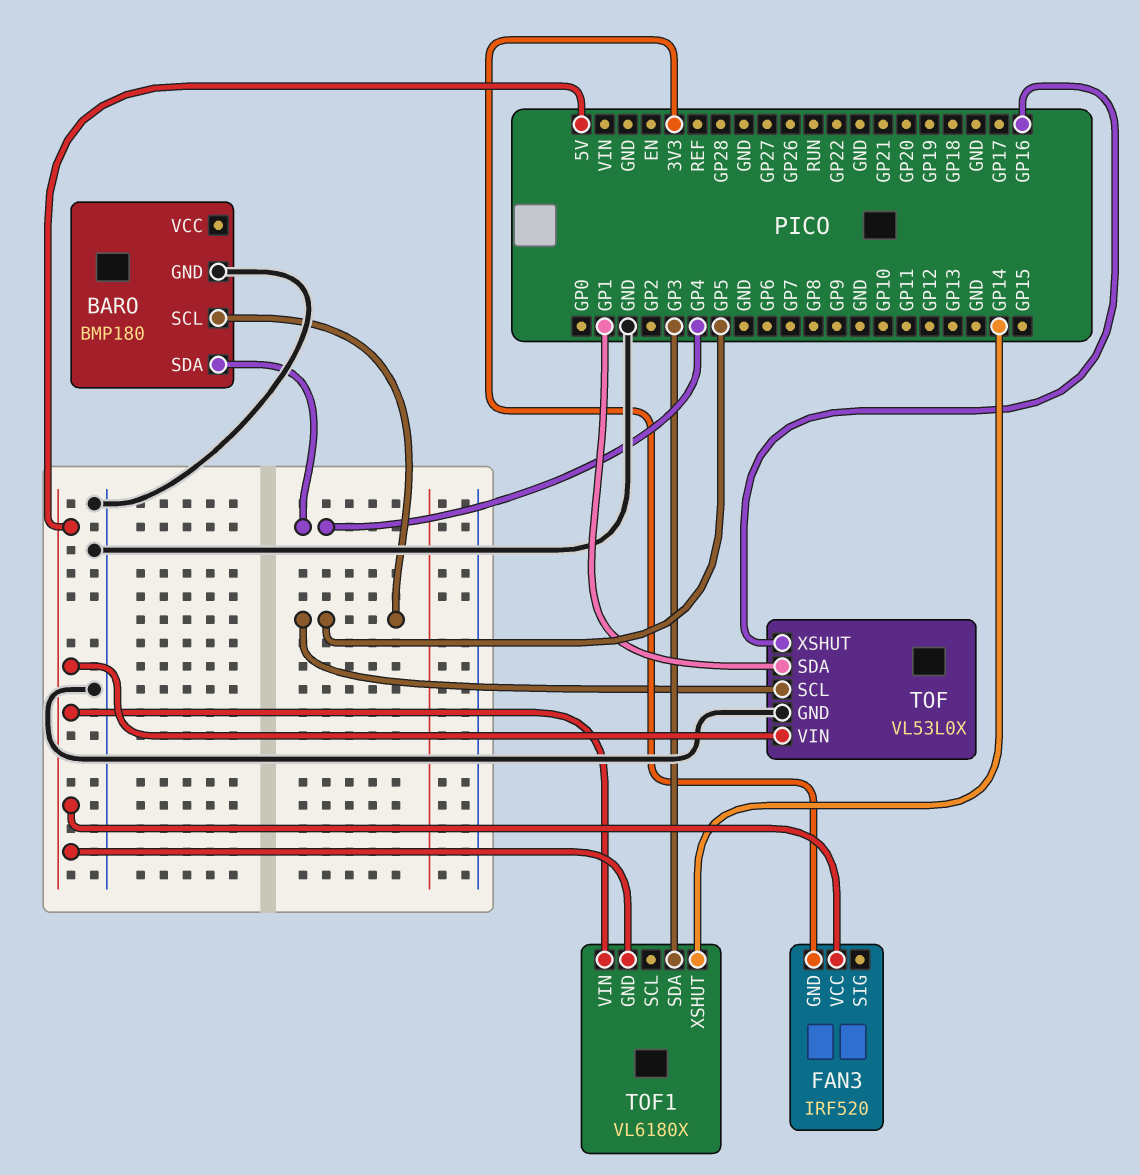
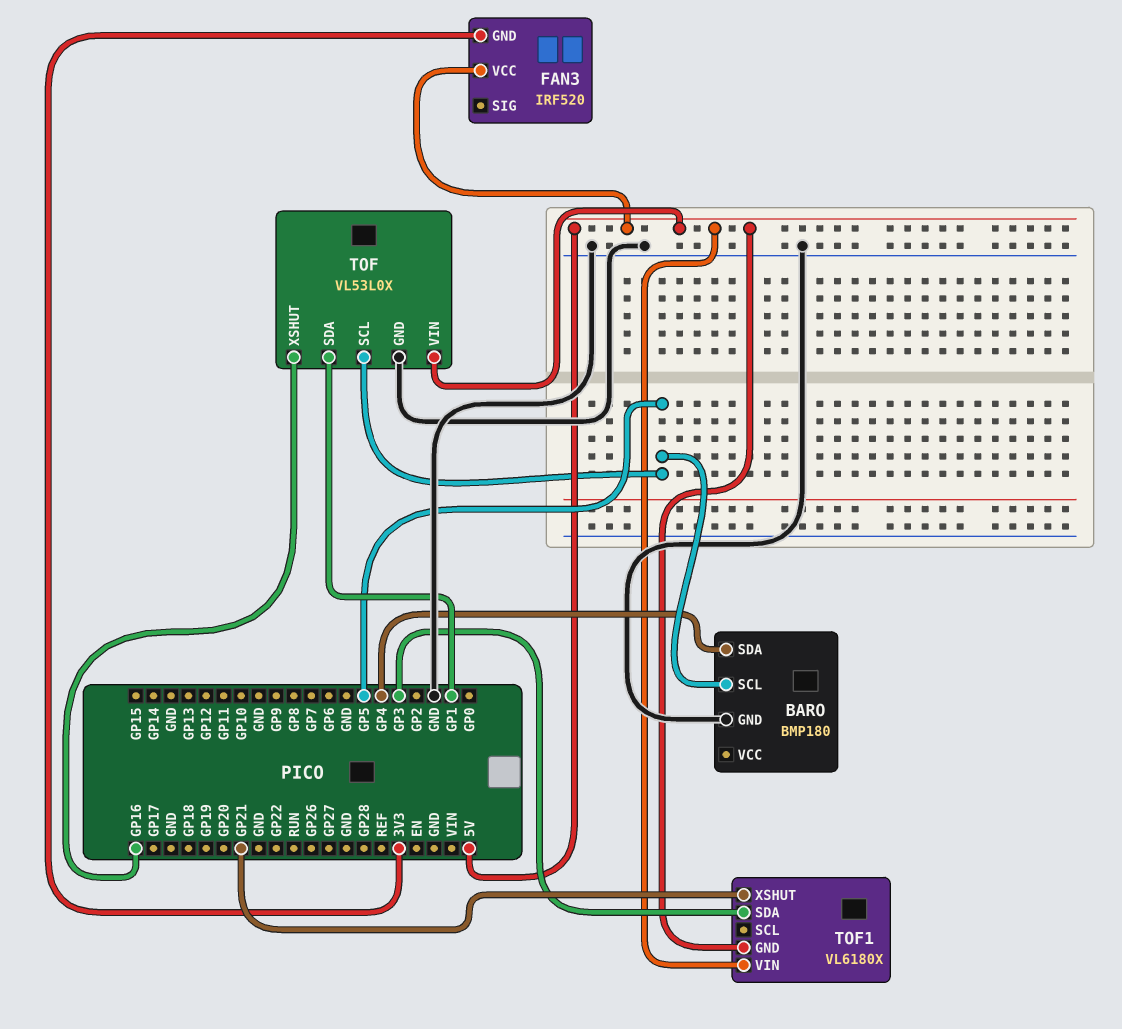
TOF1 pin XSHUT: GP14 -> GP21

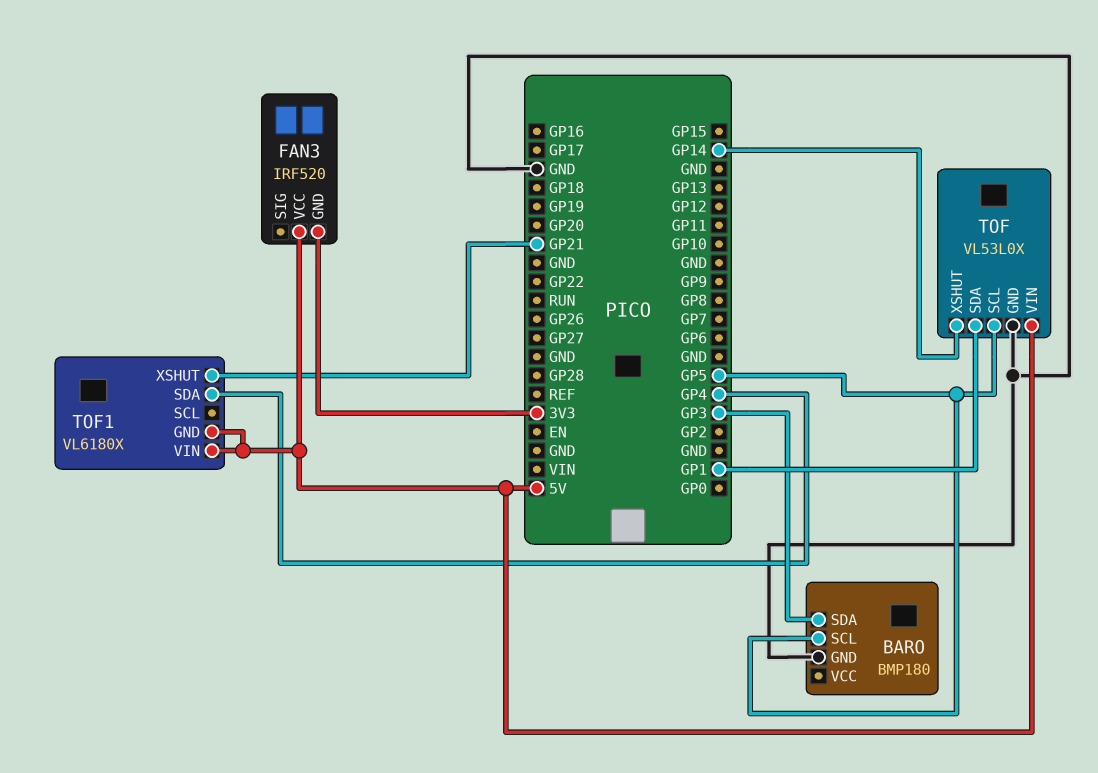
BARO pin SDA: GP4 -> GP3
TOF pin XSHUT: GP16 -> GP14
TOF1 pin SDA: GP3 -> GP4

